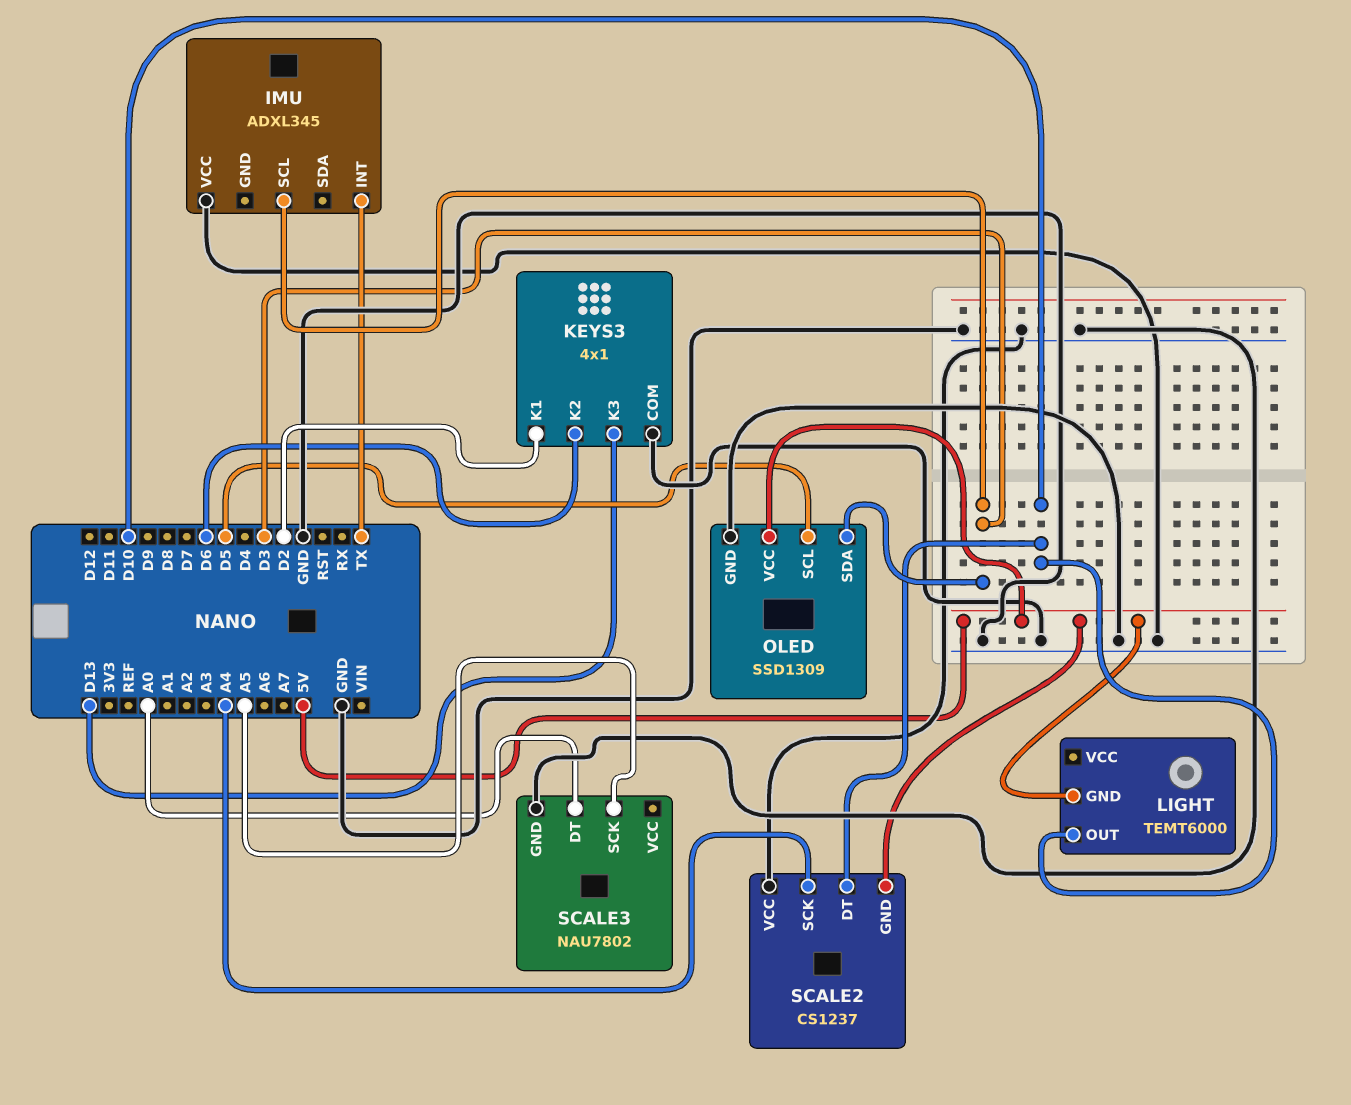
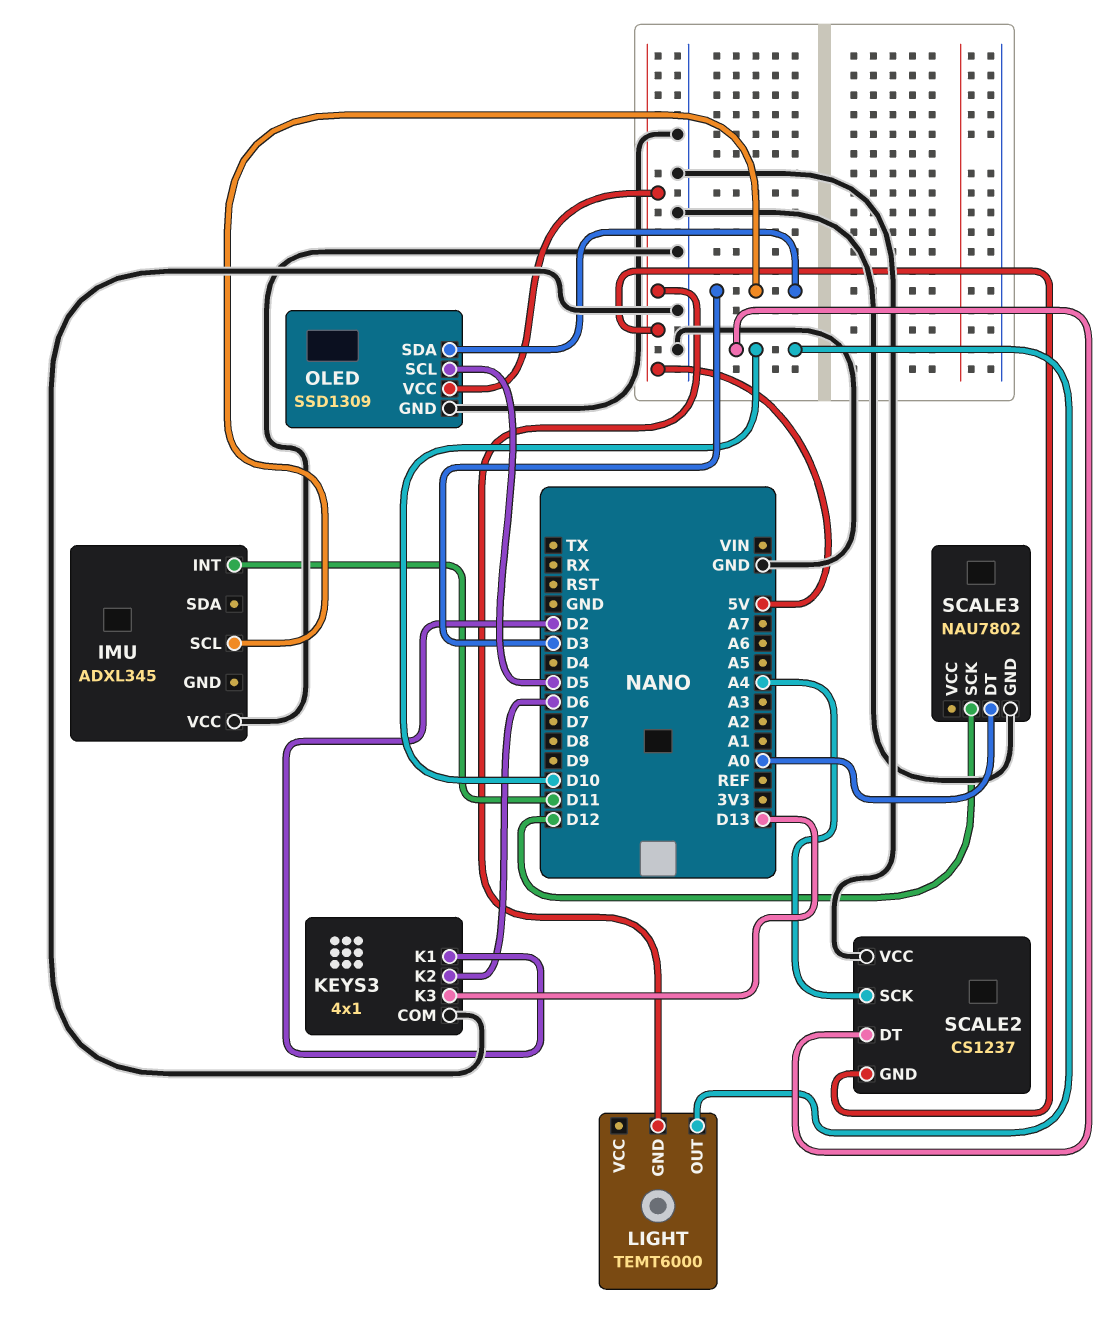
IMU pin INT: TX -> D11
SCALE3 pin SCK: A5 -> D12

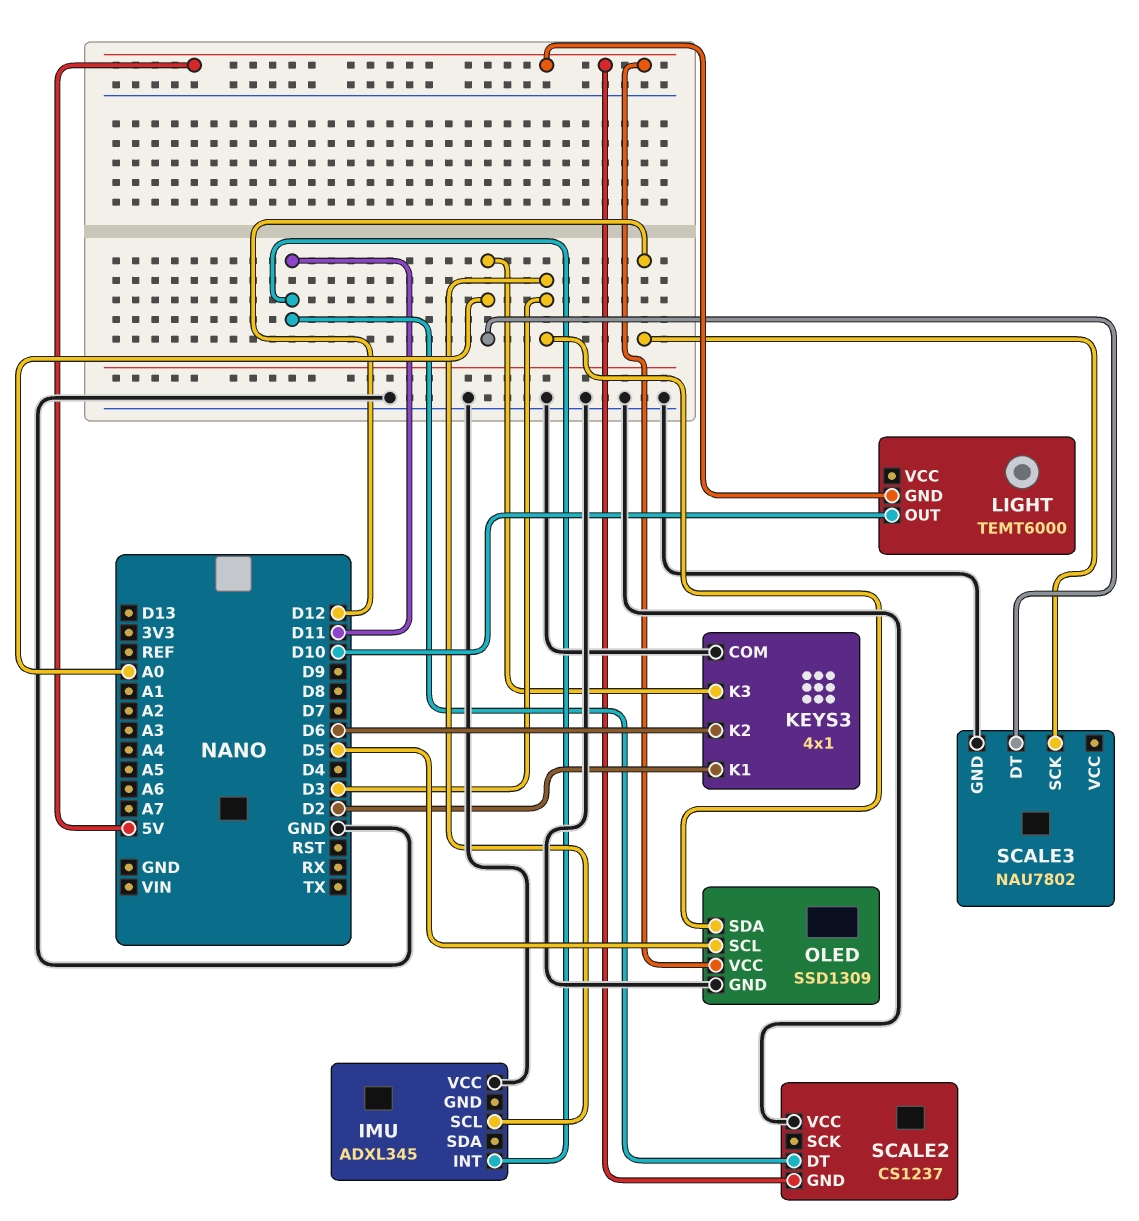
KEYS3 pin K3: D13 -> A0
SCALE2 pin DT: D10 -> D11
SCALE2 pin SCK: A4 -> none

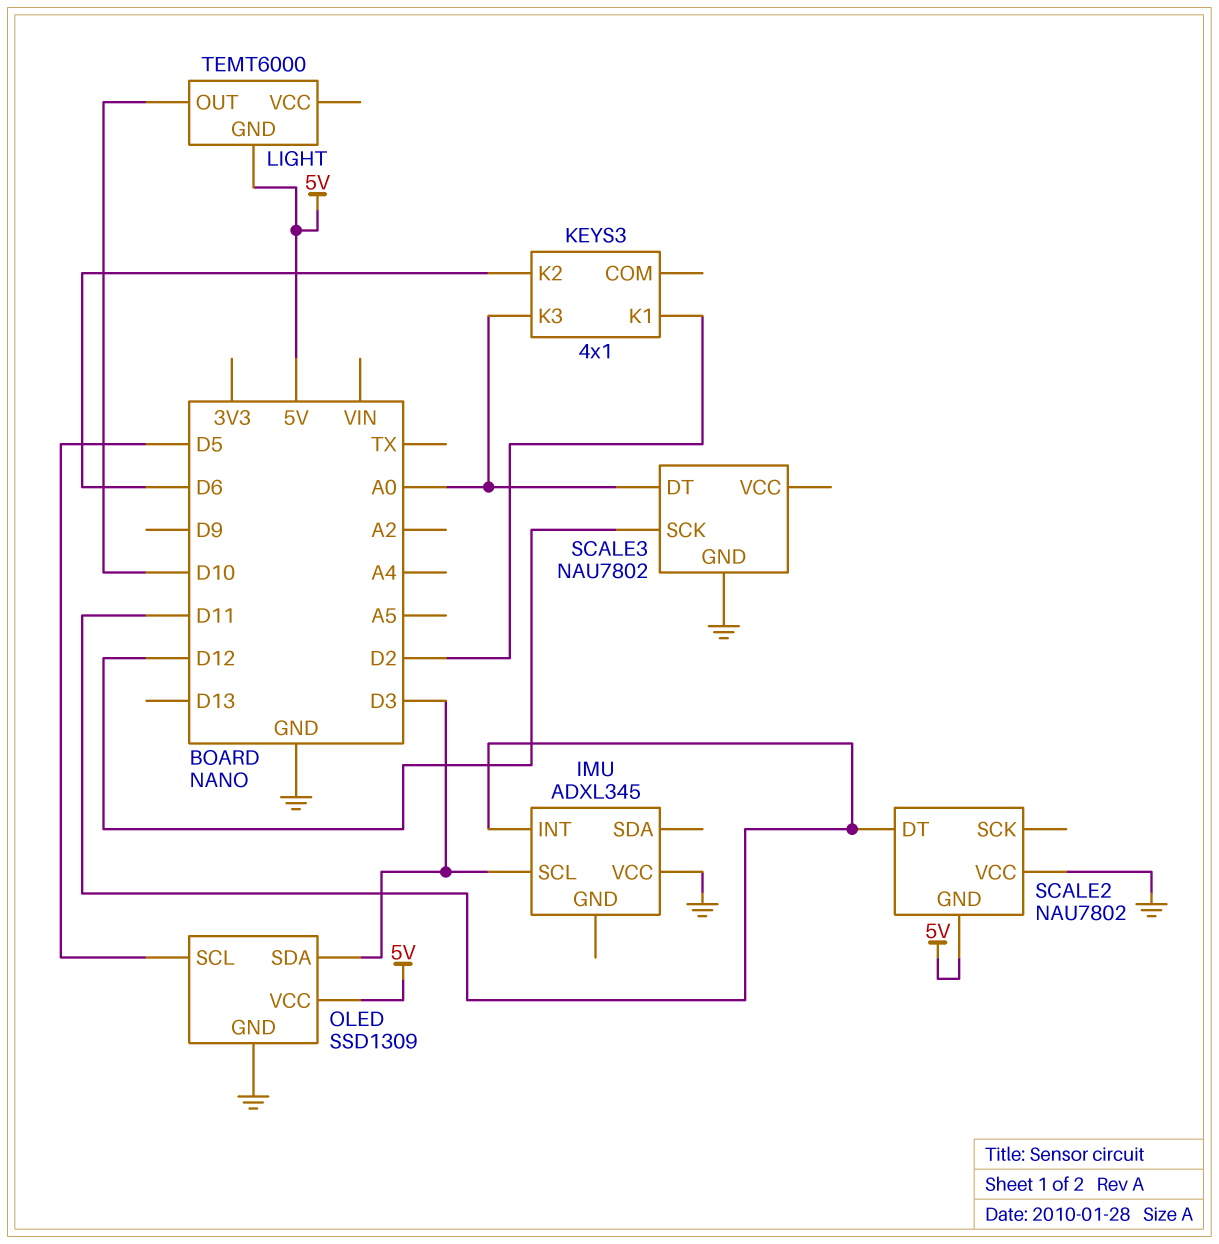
KEYS3 pin COM: GND -> none
SCALE2: CS1237 -> NAU7802

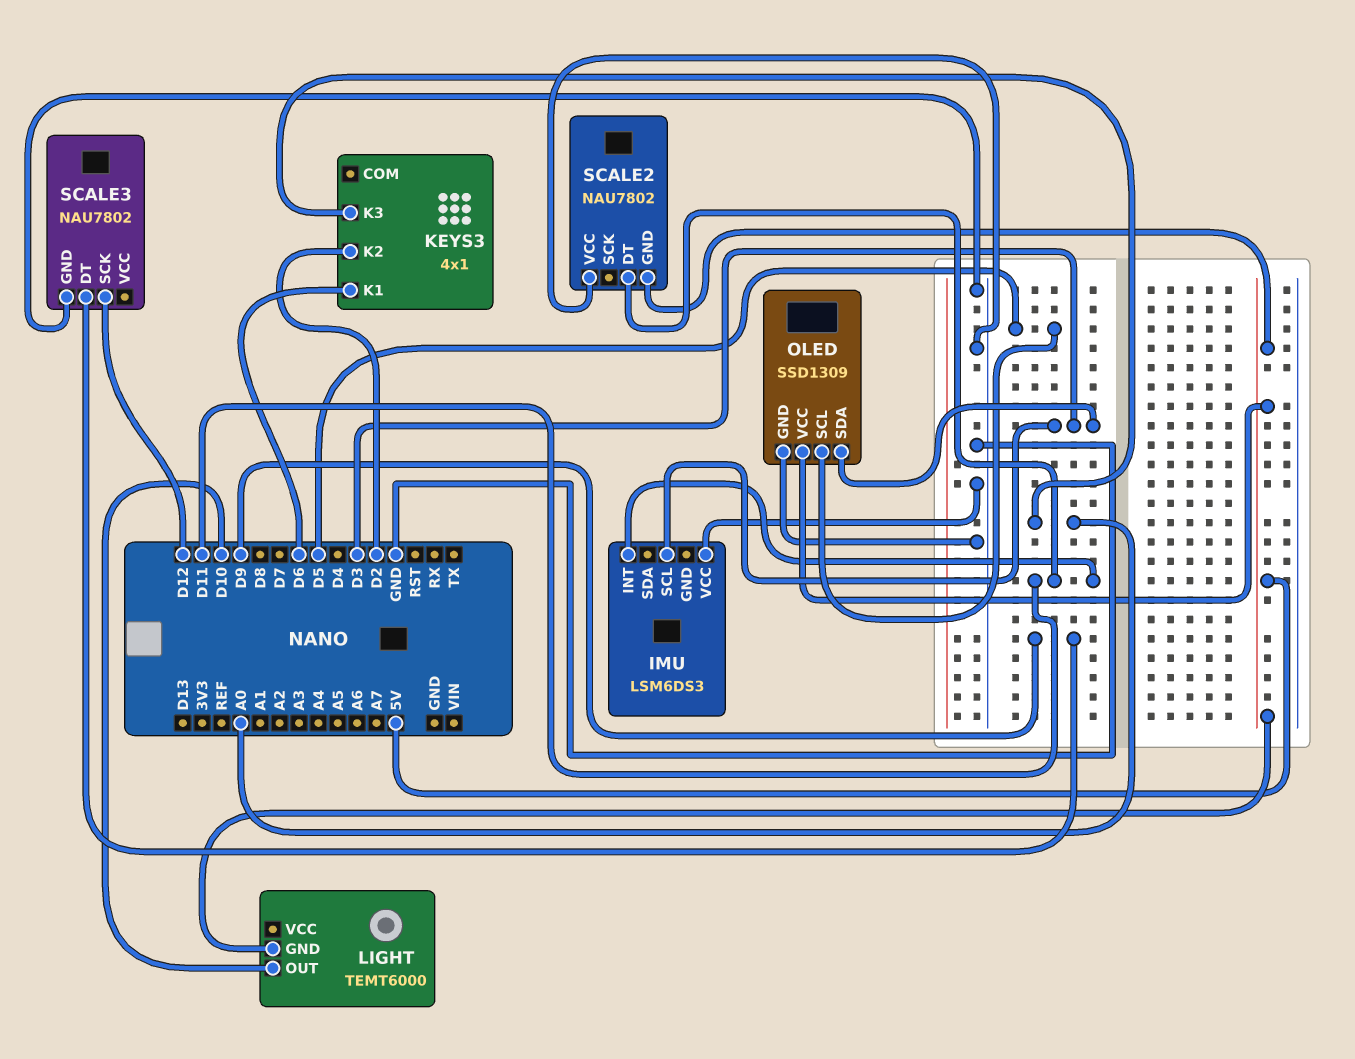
IMU: ADXL345 -> LSM6DS3
KEYS3 pin K1: D2 -> D6
KEYS3 pin K2: D6 -> D2
SCALE3 pin DT: A0 -> D9

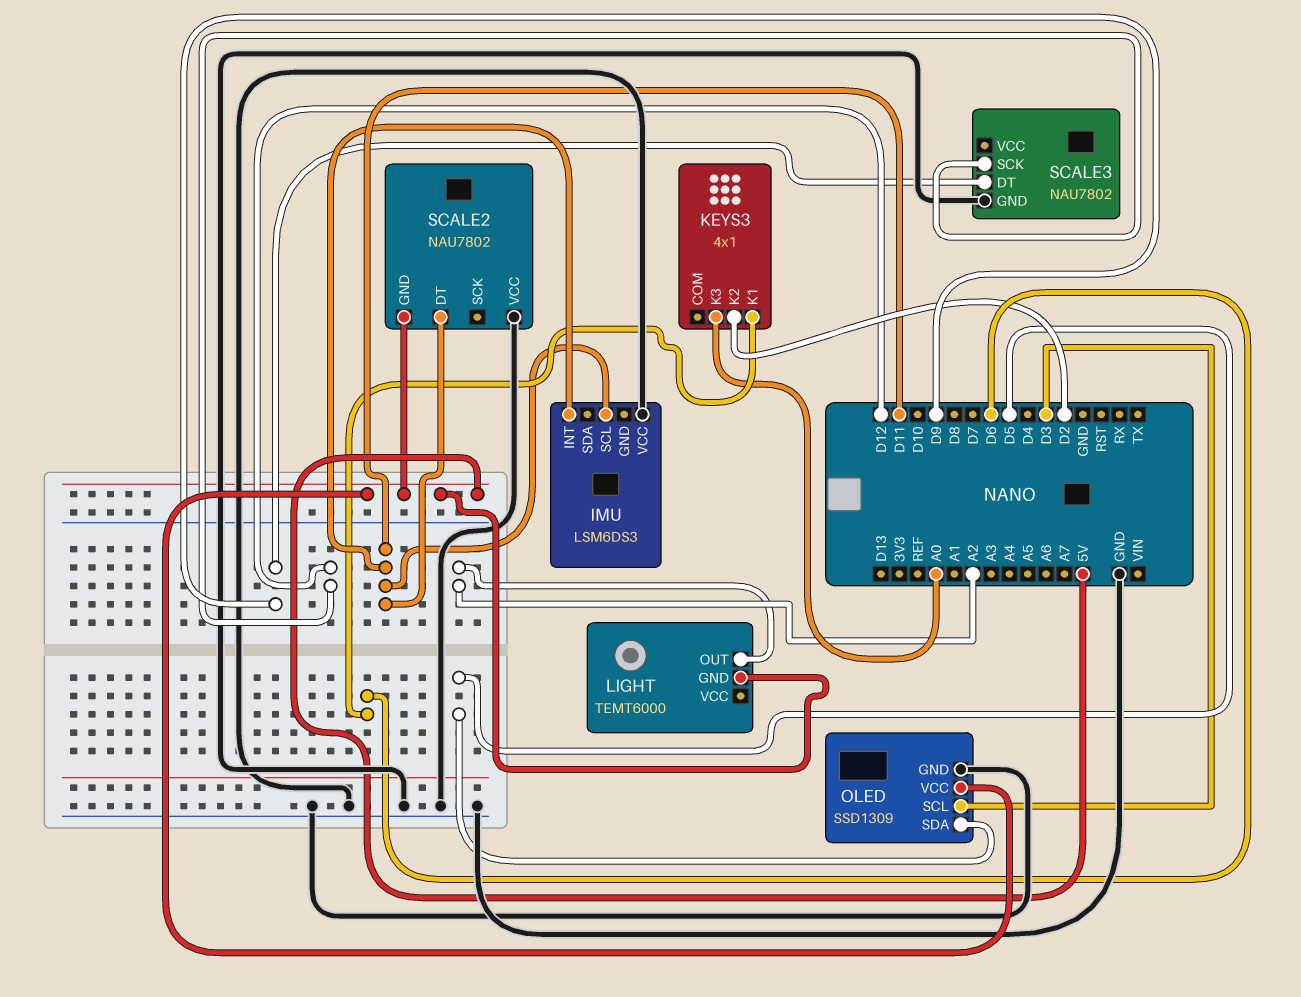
IMU pin SCL: D3 -> D11
LIGHT pin OUT: D10 -> A2
OLED pin SCL: D5 -> D3
OLED pin SDA: D3 -> D5

